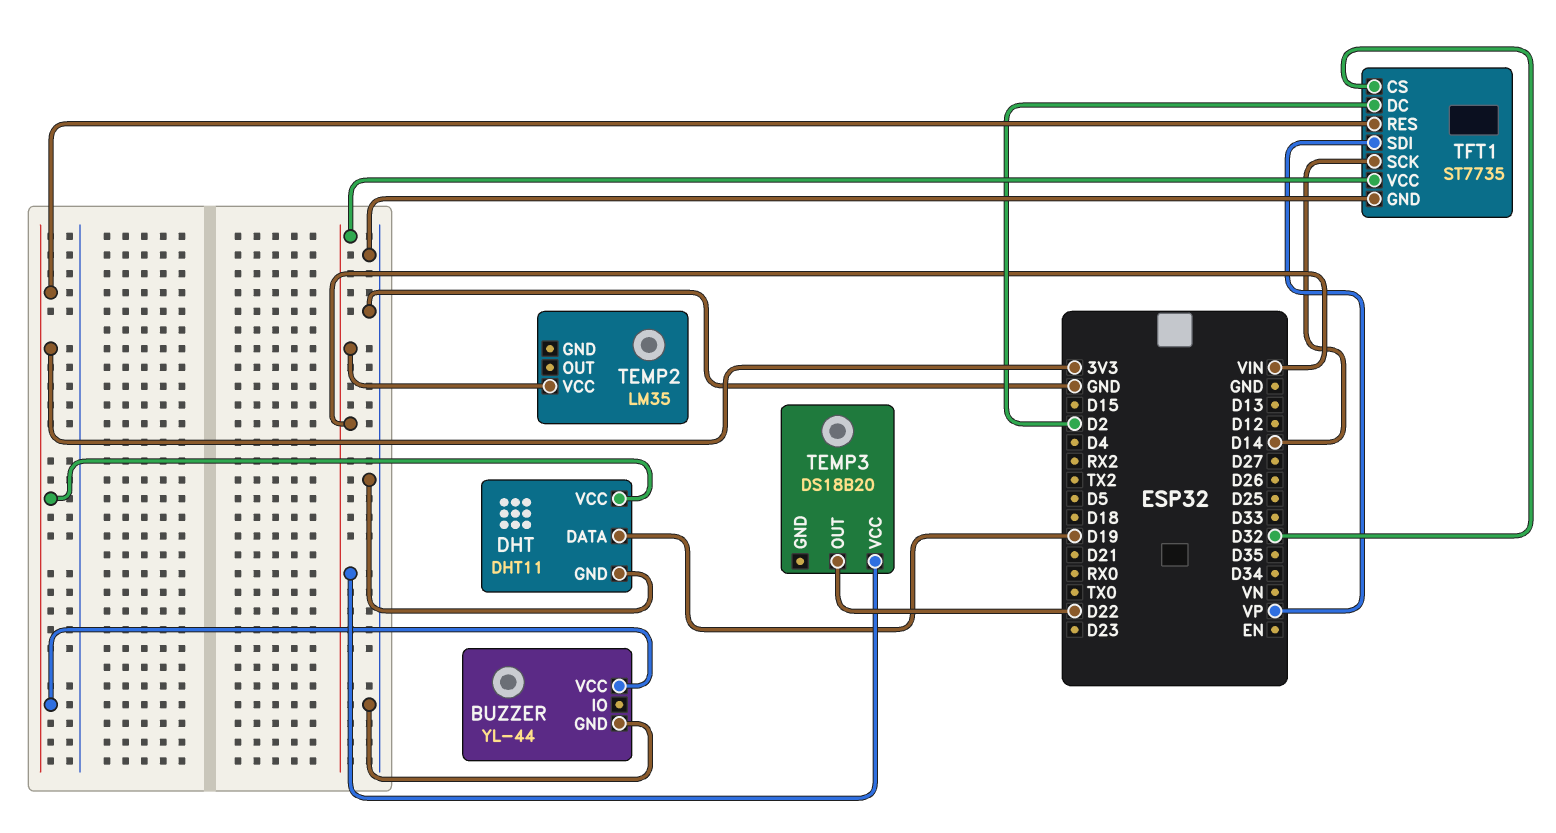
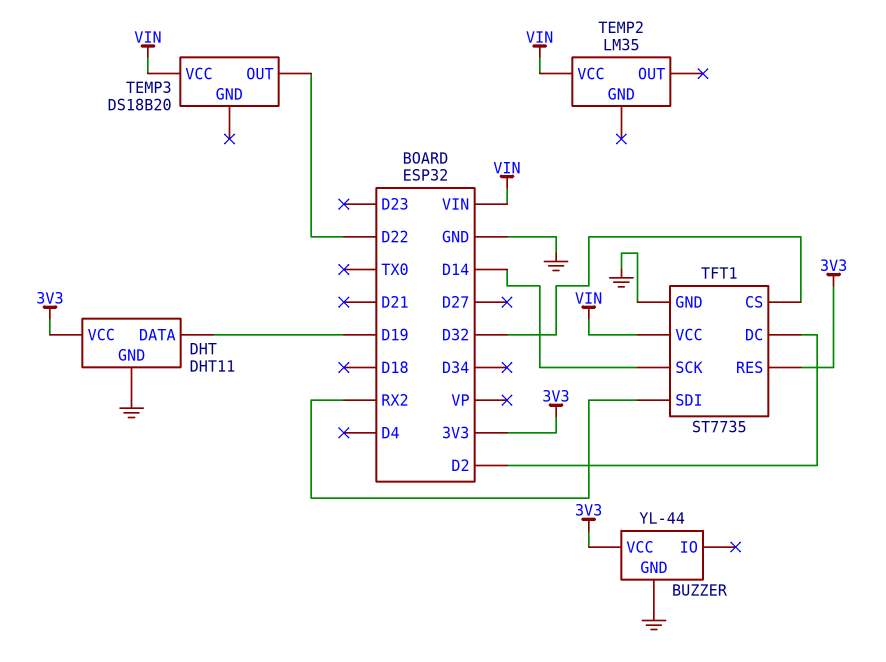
TFT1 pin SDI: VP -> RX2

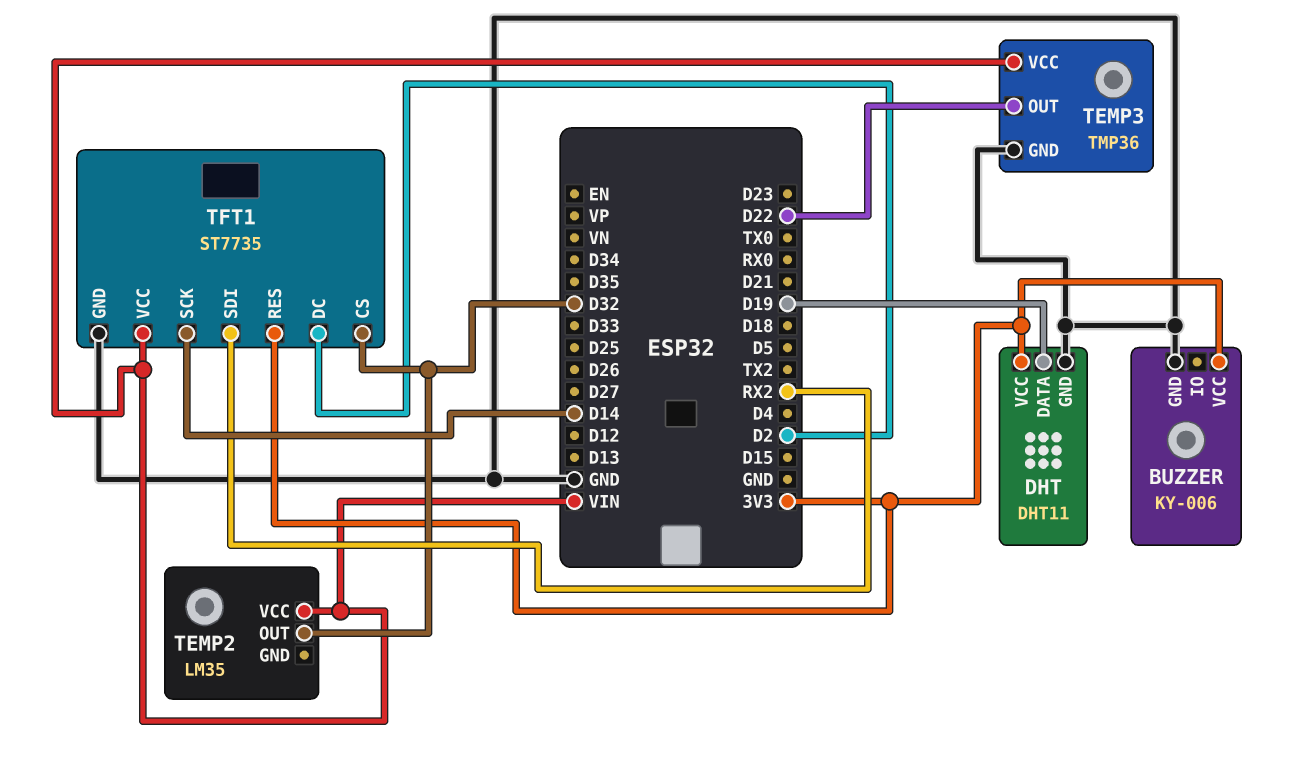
BUZZER: YL-44 -> KY-006
TEMP2 pin OUT: none -> D32
TEMP3: DS18B20 -> TMP36
TEMP3 pin GND: none -> GND

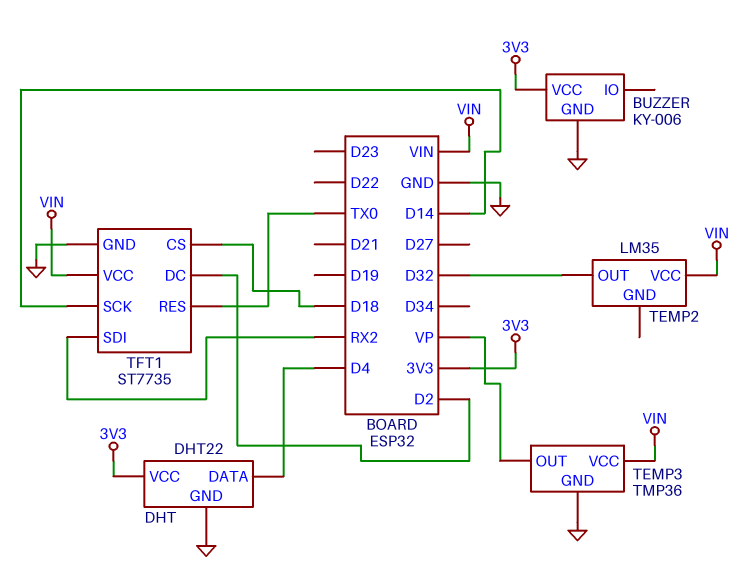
DHT: DHT11 -> DHT22
DHT pin DATA: D19 -> D4
TEMP3 pin OUT: D22 -> VP
TFT1 pin CS: D32 -> D18
TFT1 pin RES: 3V3 -> TX0

